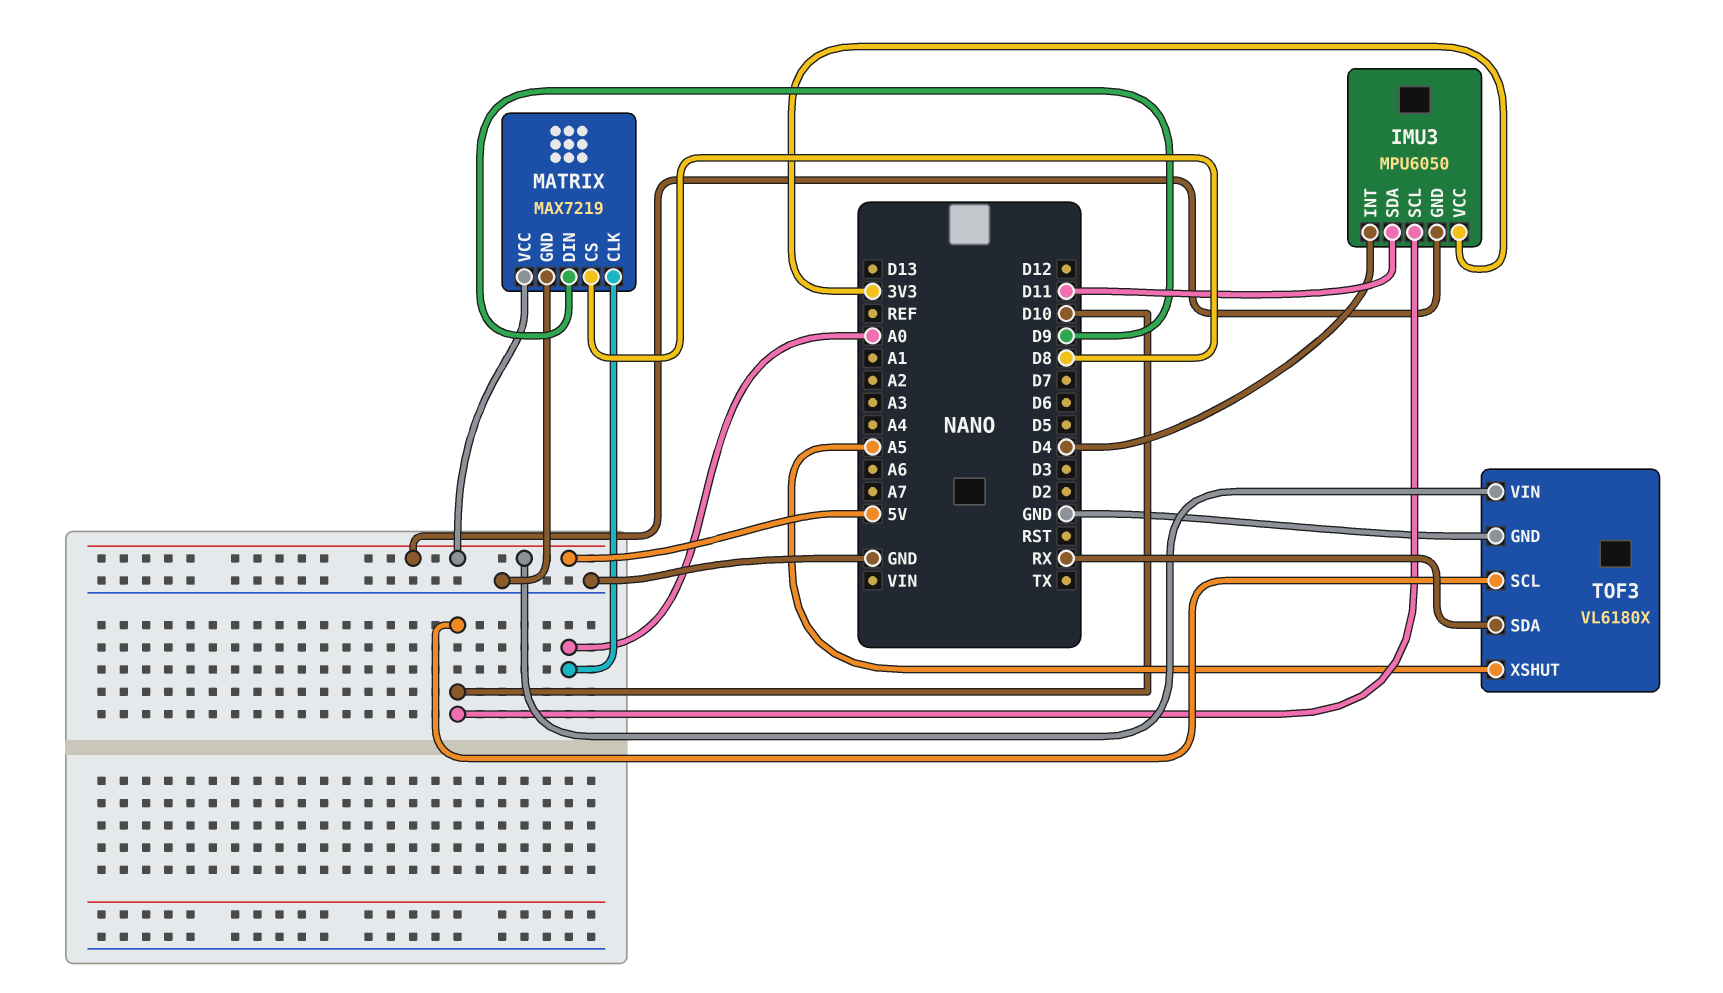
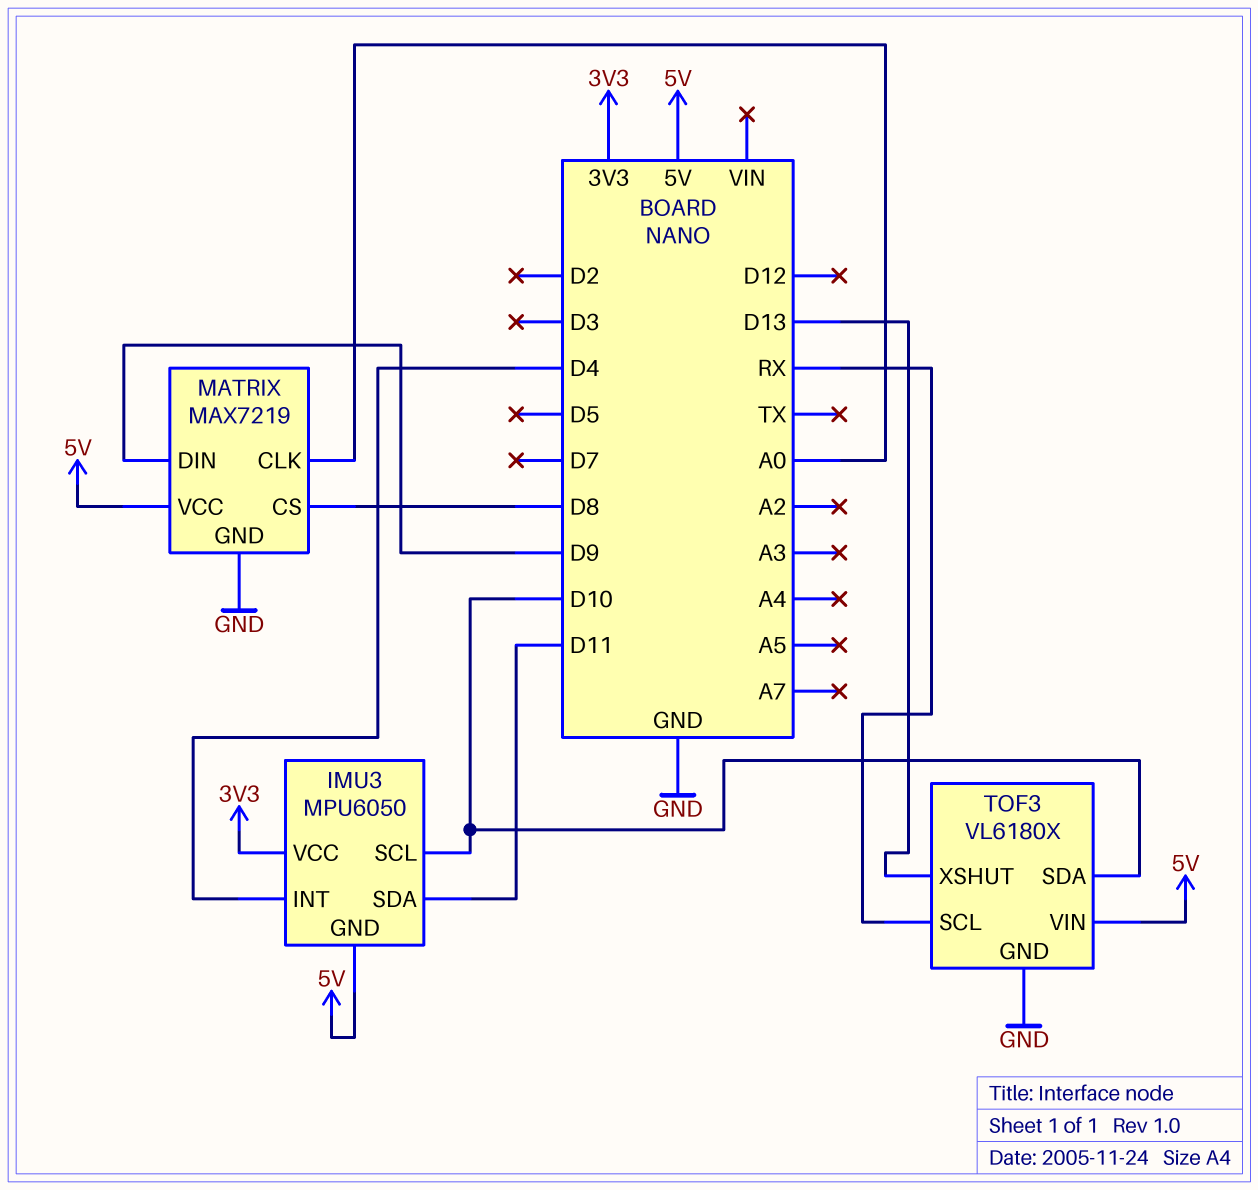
TOF3 pin SCL: D10 -> RX
TOF3 pin SDA: RX -> D10
TOF3 pin XSHUT: A5 -> D13

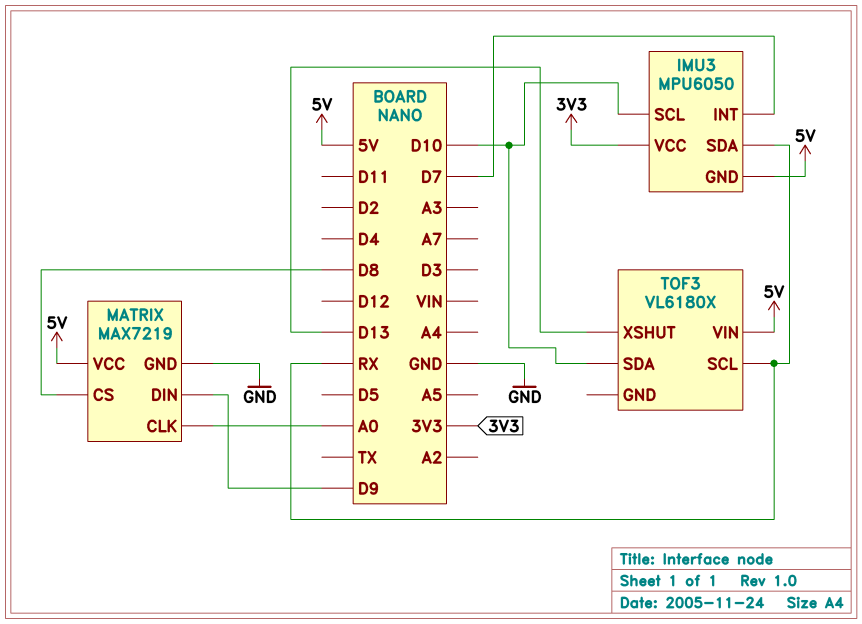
IMU3 pin INT: D4 -> D7
IMU3 pin SDA: D11 -> RX
TOF3 pin GND: GND -> none

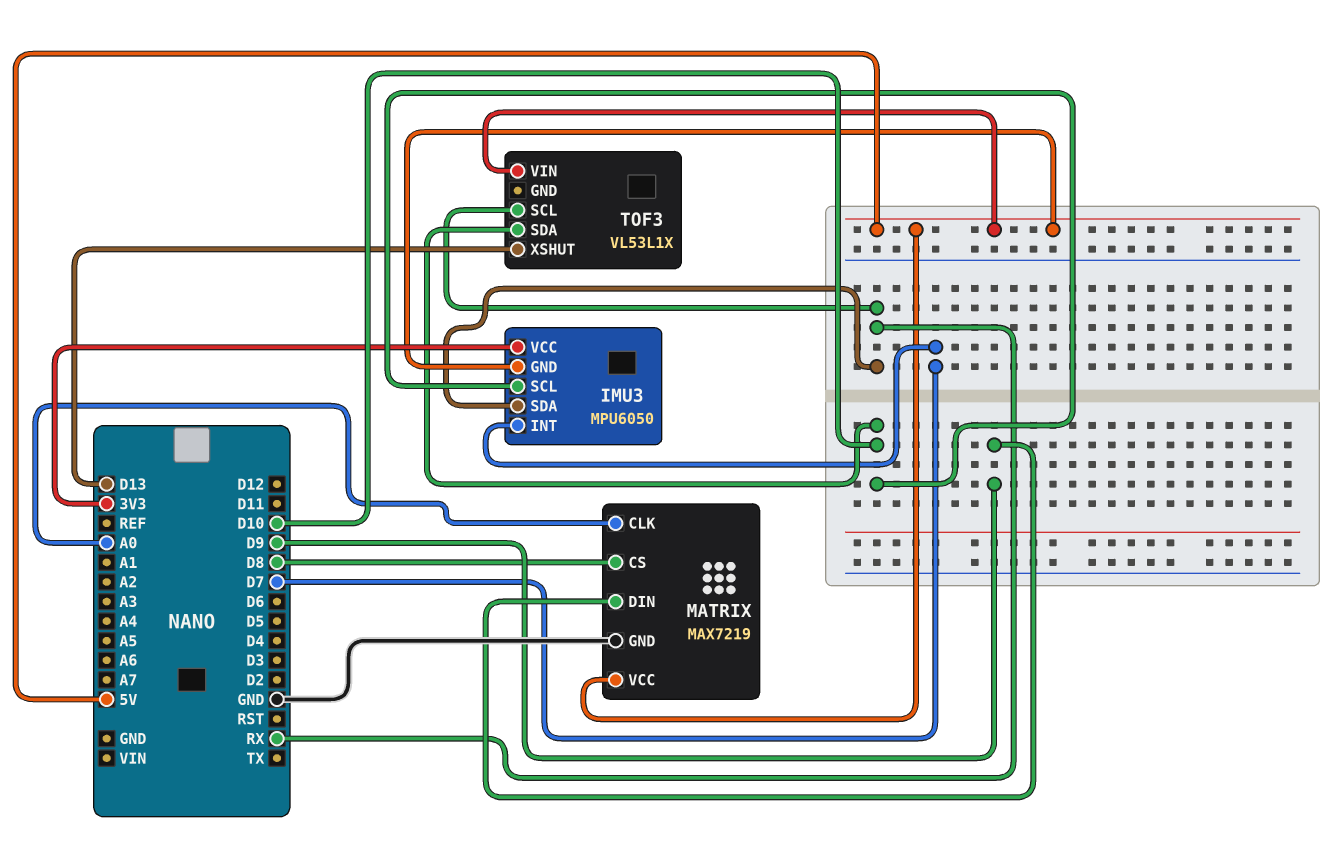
TOF3: VL6180X -> VL53L1X

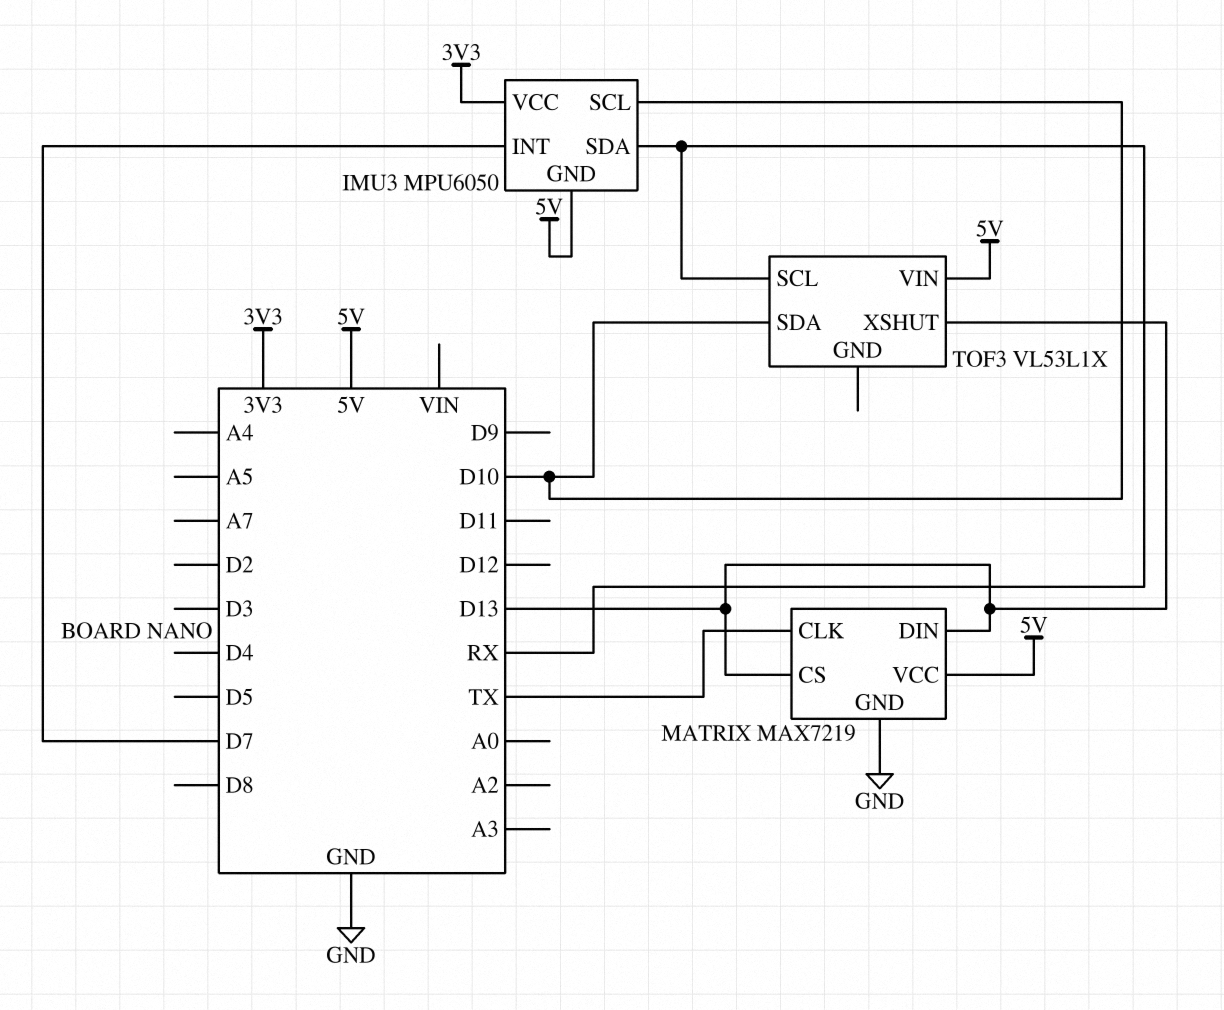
MATRIX pin CLK: A0 -> TX
MATRIX pin CS: D8 -> D13
MATRIX pin DIN: D9 -> D13

